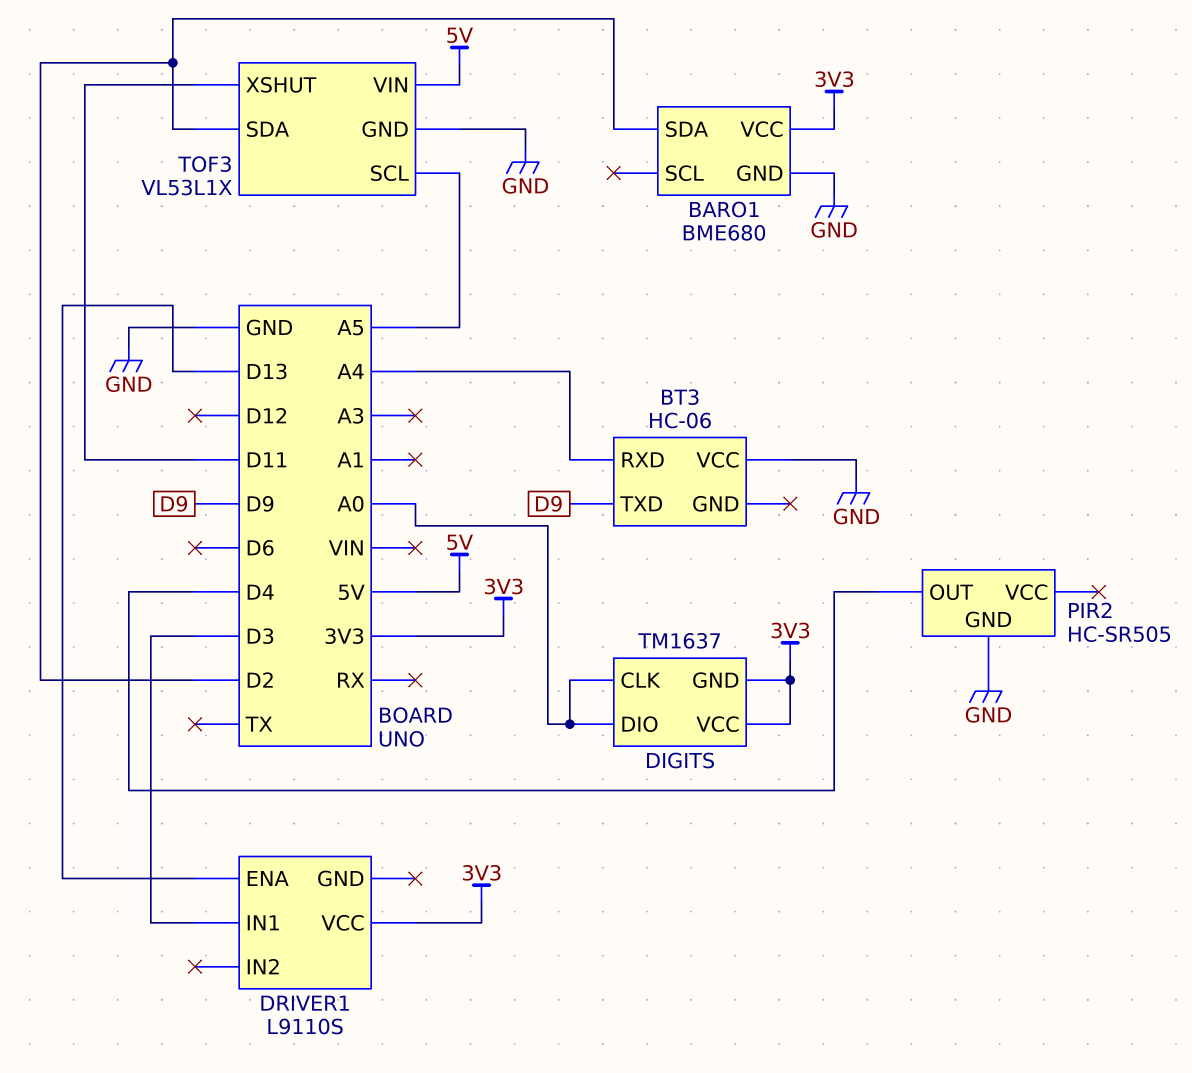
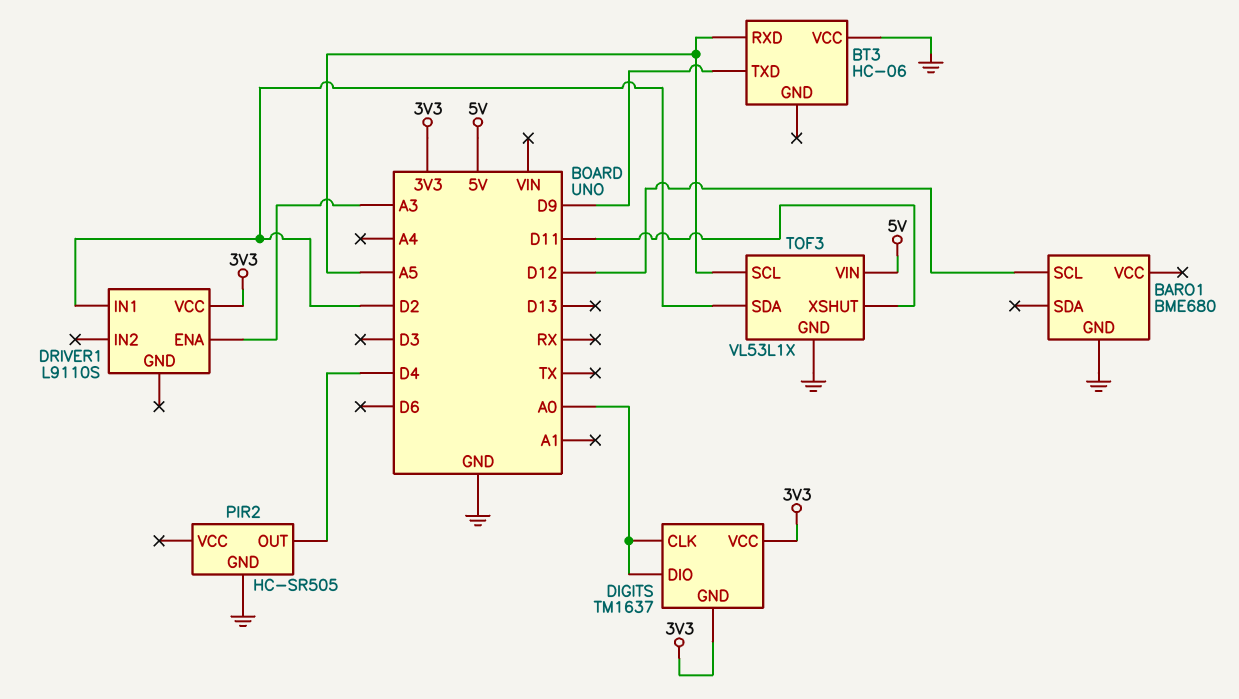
BARO1 pin SCL: none -> D12
BARO1 pin SDA: D2 -> none
BARO1 pin VCC: 3V3 -> none
BT3 pin RXD: A4 -> A5
DRIVER1 pin ENA: D13 -> A3
DRIVER1 pin IN1: D3 -> D2

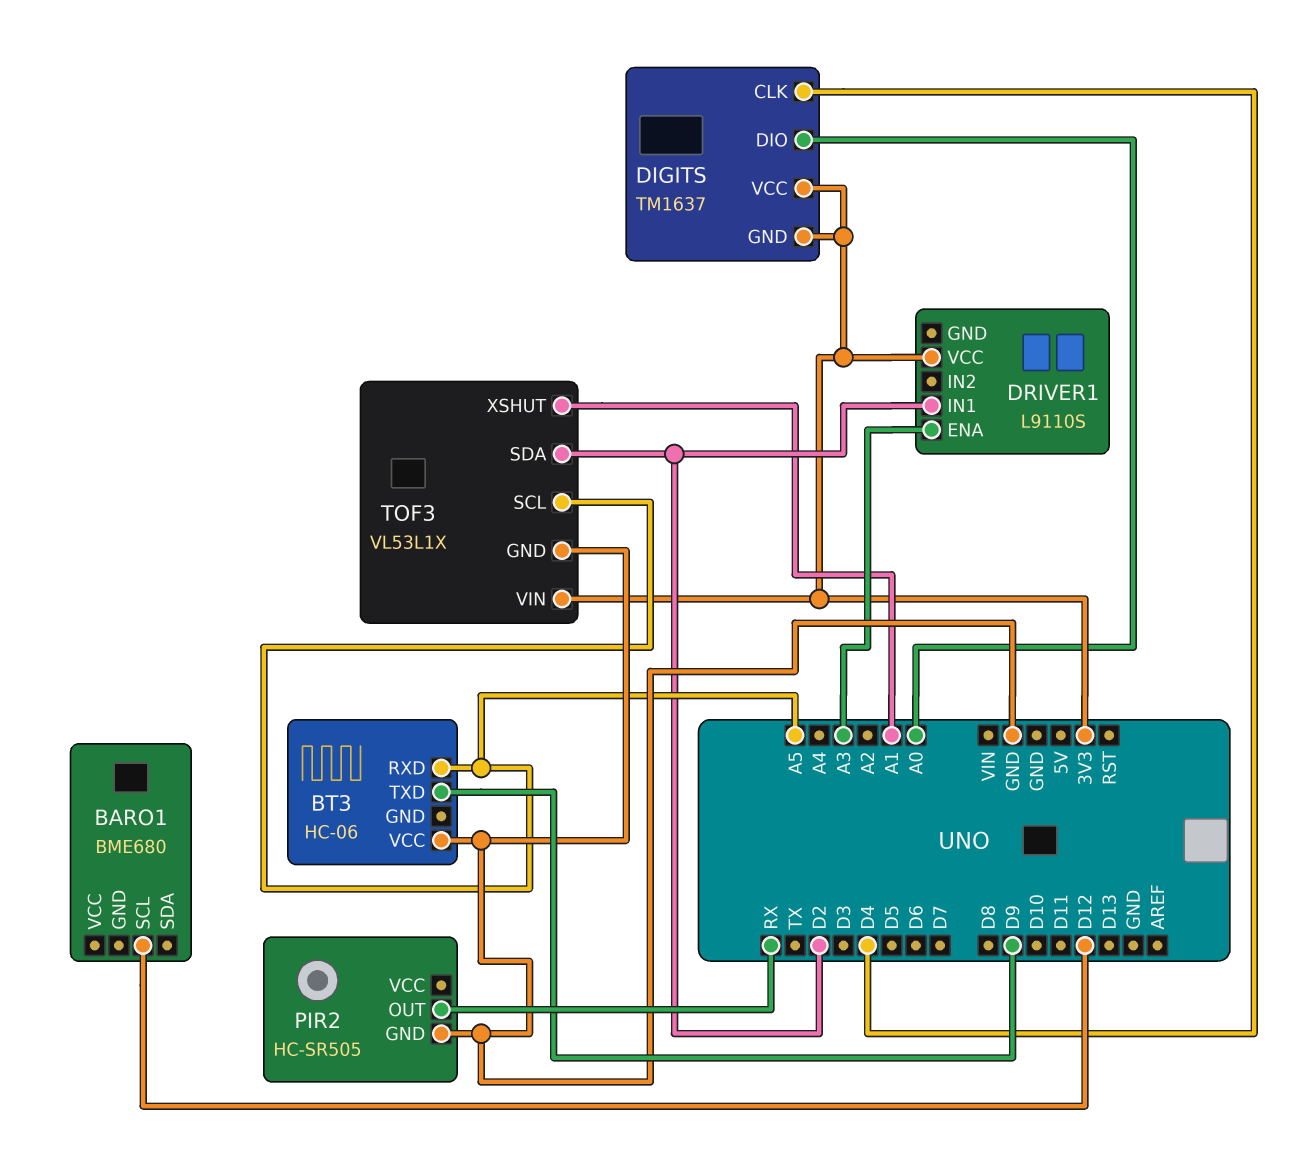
BARO1 pin GND: GND -> none
DIGITS pin CLK: A0 -> D4
PIR2 pin OUT: D4 -> RX
TOF3 pin VIN: 5V -> 3V3
TOF3 pin XSHUT: D11 -> A1

